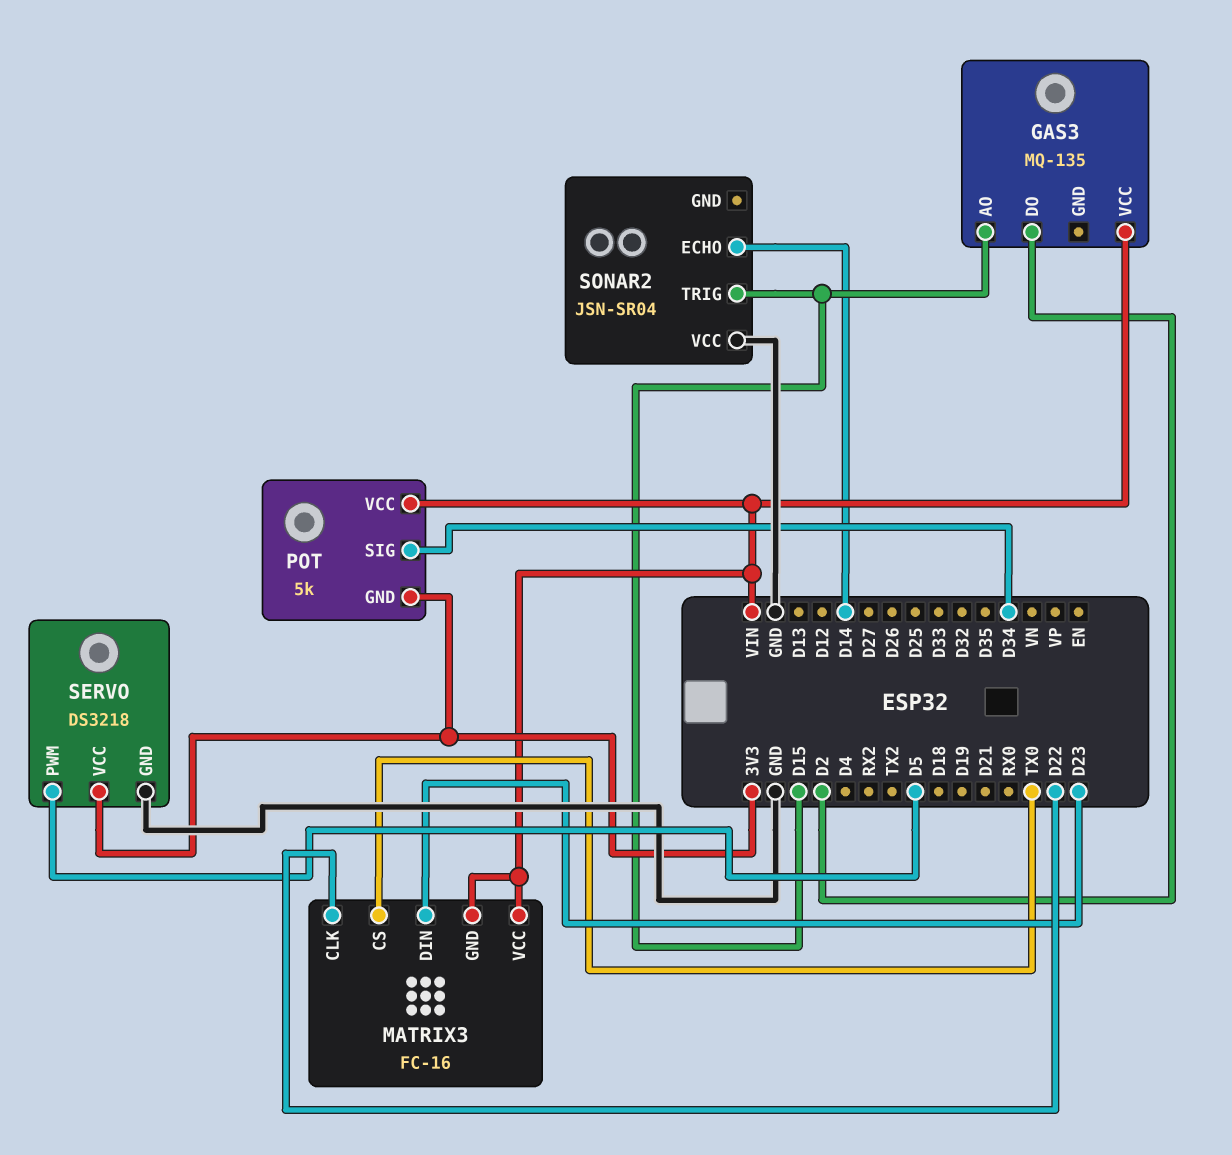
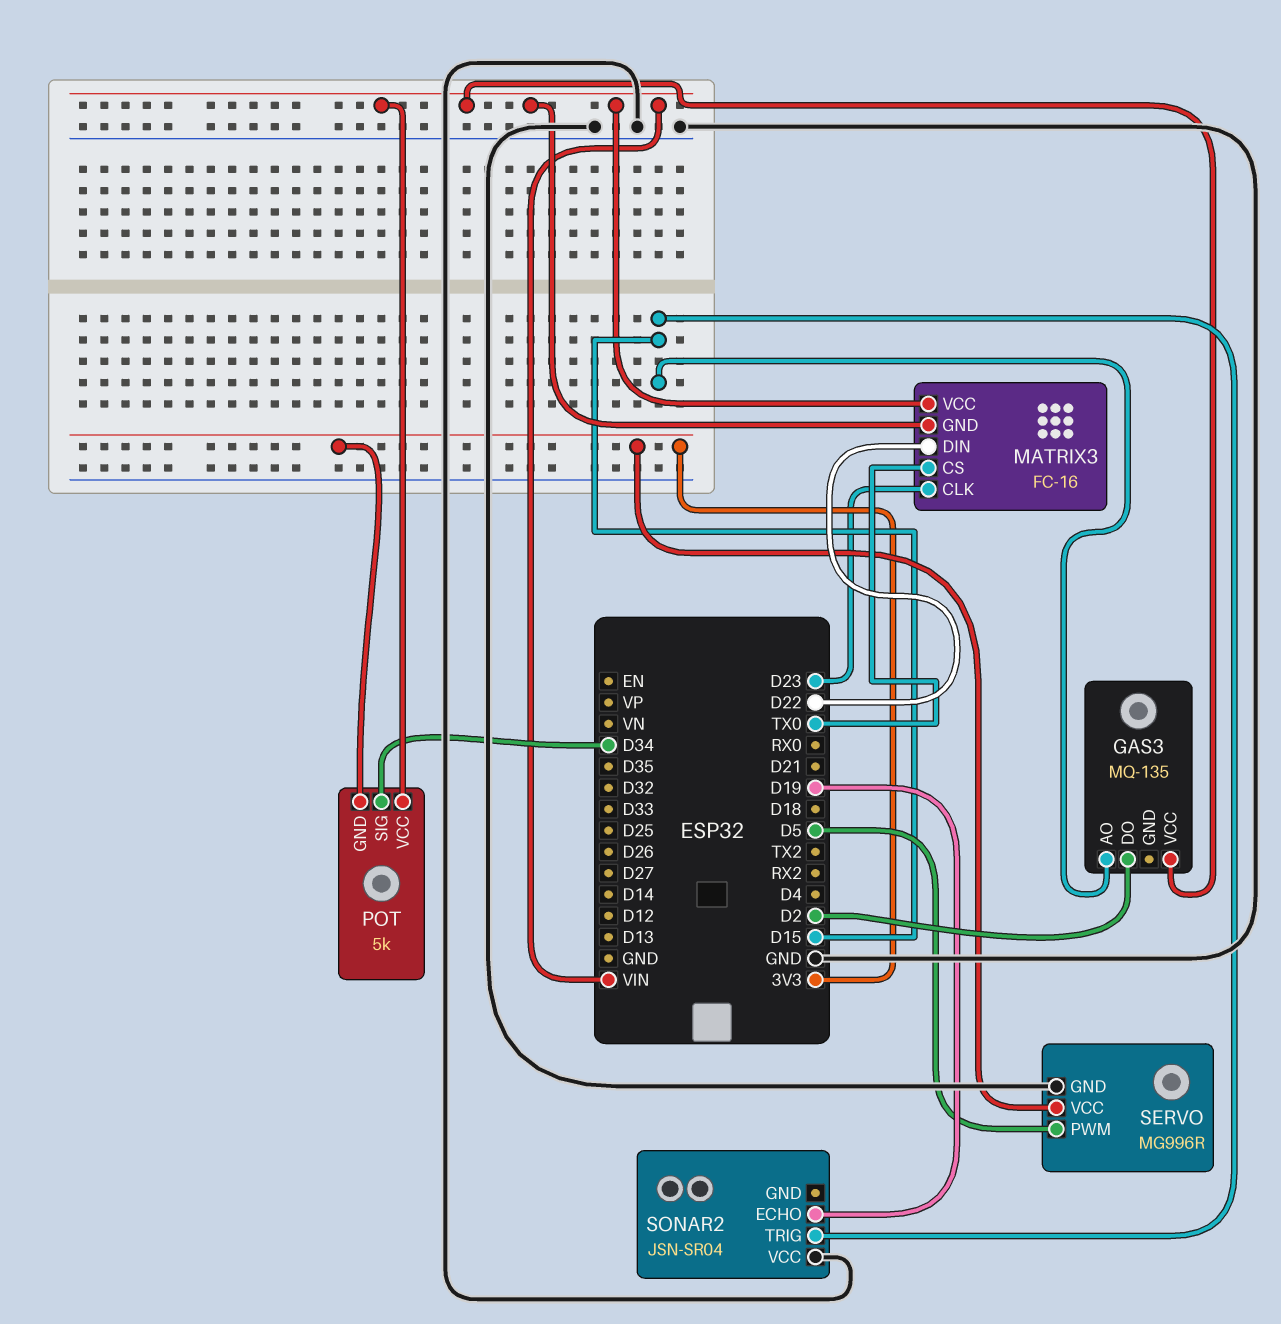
MATRIX3 pin CLK: D22 -> D23
MATRIX3 pin DIN: D23 -> D22
SERVO: DS3218 -> MG996R
SONAR2 pin ECHO: D14 -> D19

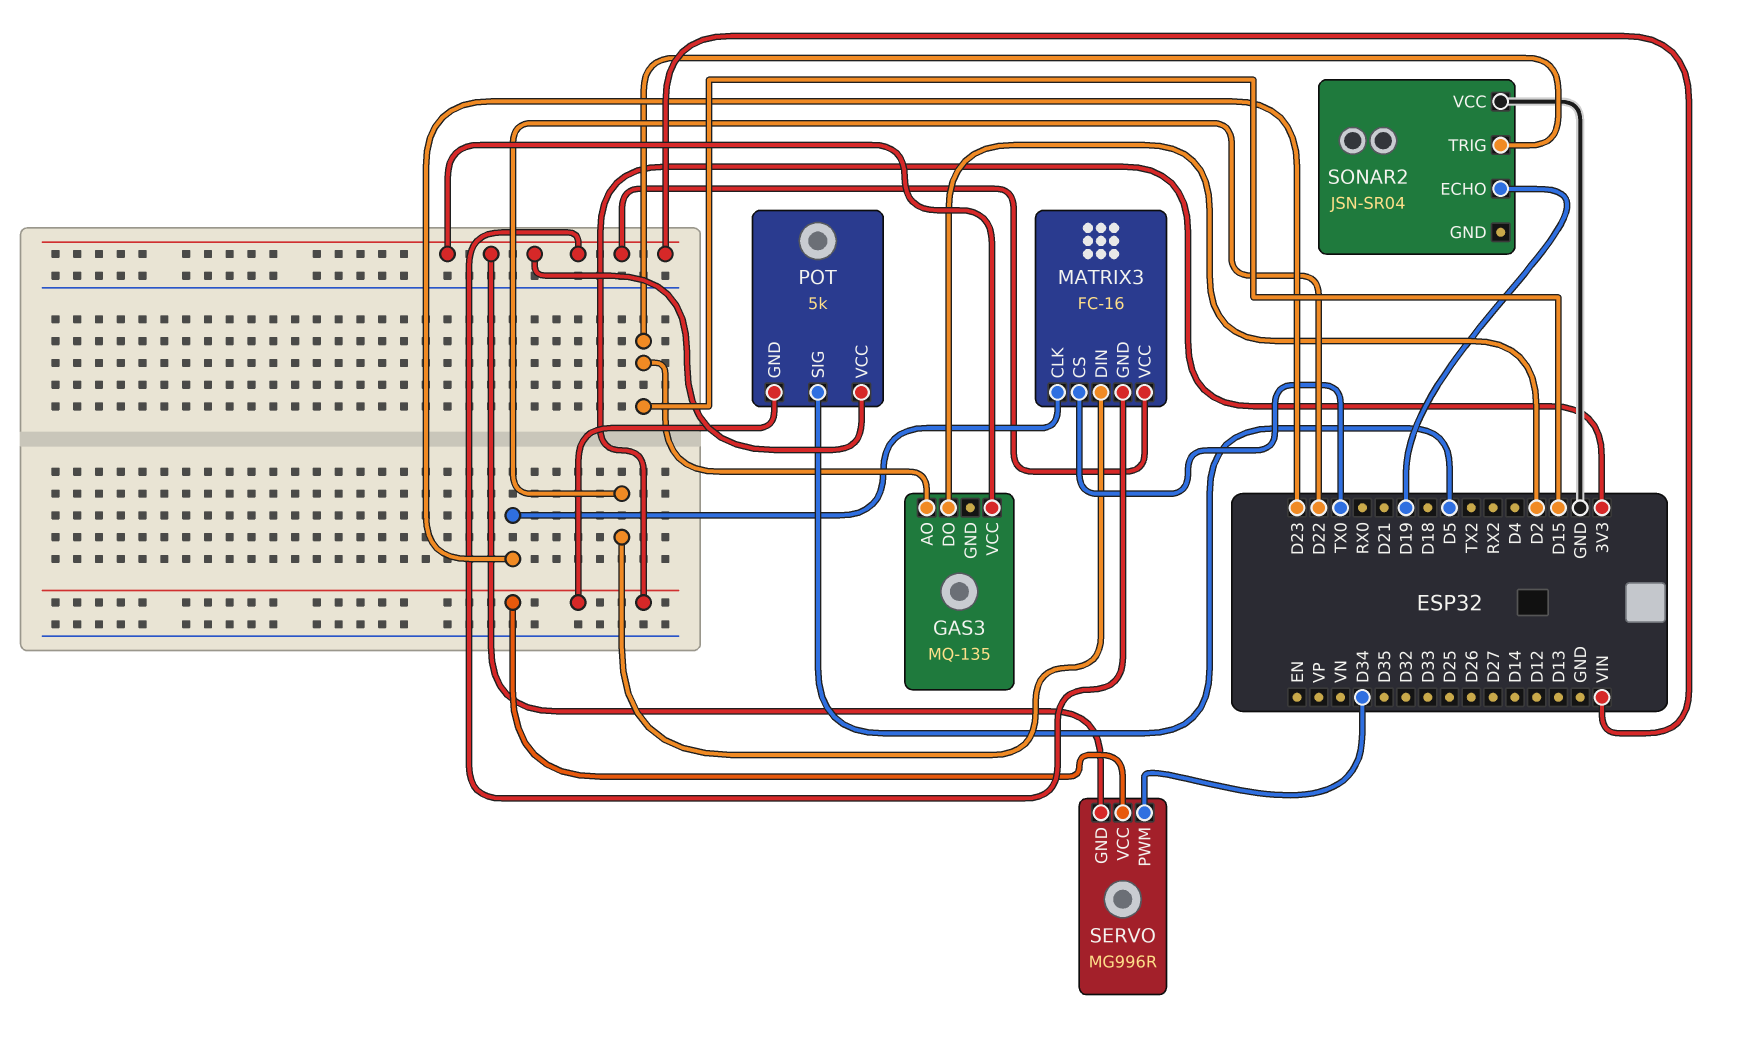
POT pin SIG: D34 -> D5
SERVO pin GND: GND -> VIN
SERVO pin PWM: D5 -> D34

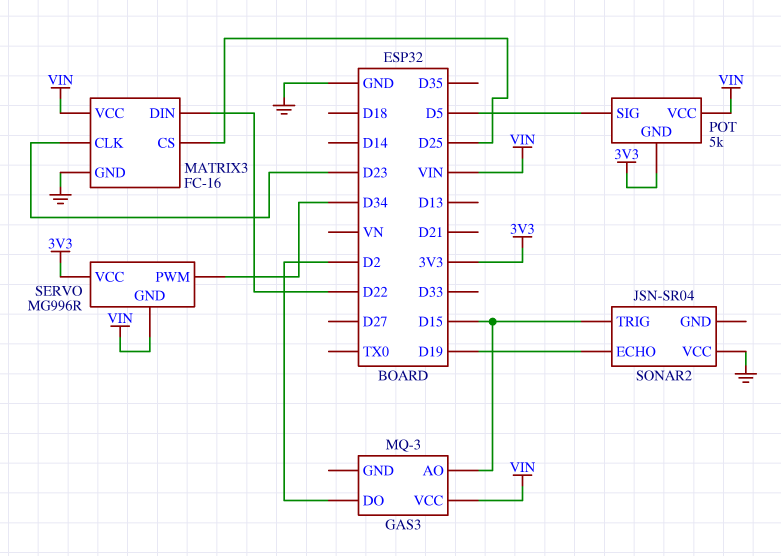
GAS3: MQ-135 -> MQ-3
MATRIX3 pin CS: TX0 -> D25
MATRIX3 pin GND: VIN -> GND

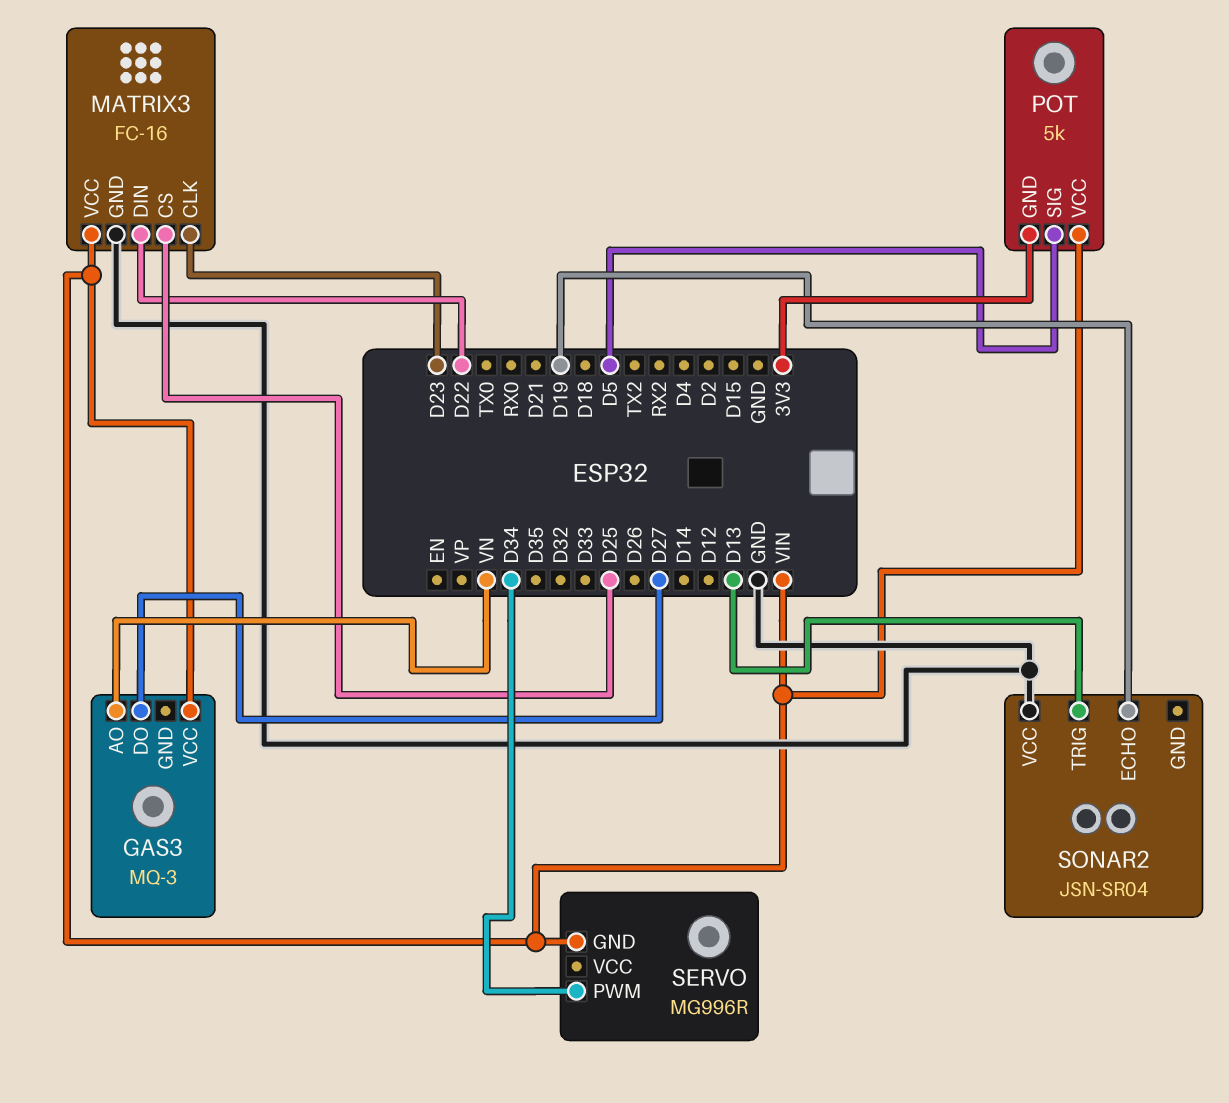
GAS3 pin AO: D15 -> VN
GAS3 pin DO: D2 -> D27
SERVO pin VCC: 3V3 -> none
SONAR2 pin TRIG: D15 -> D13

